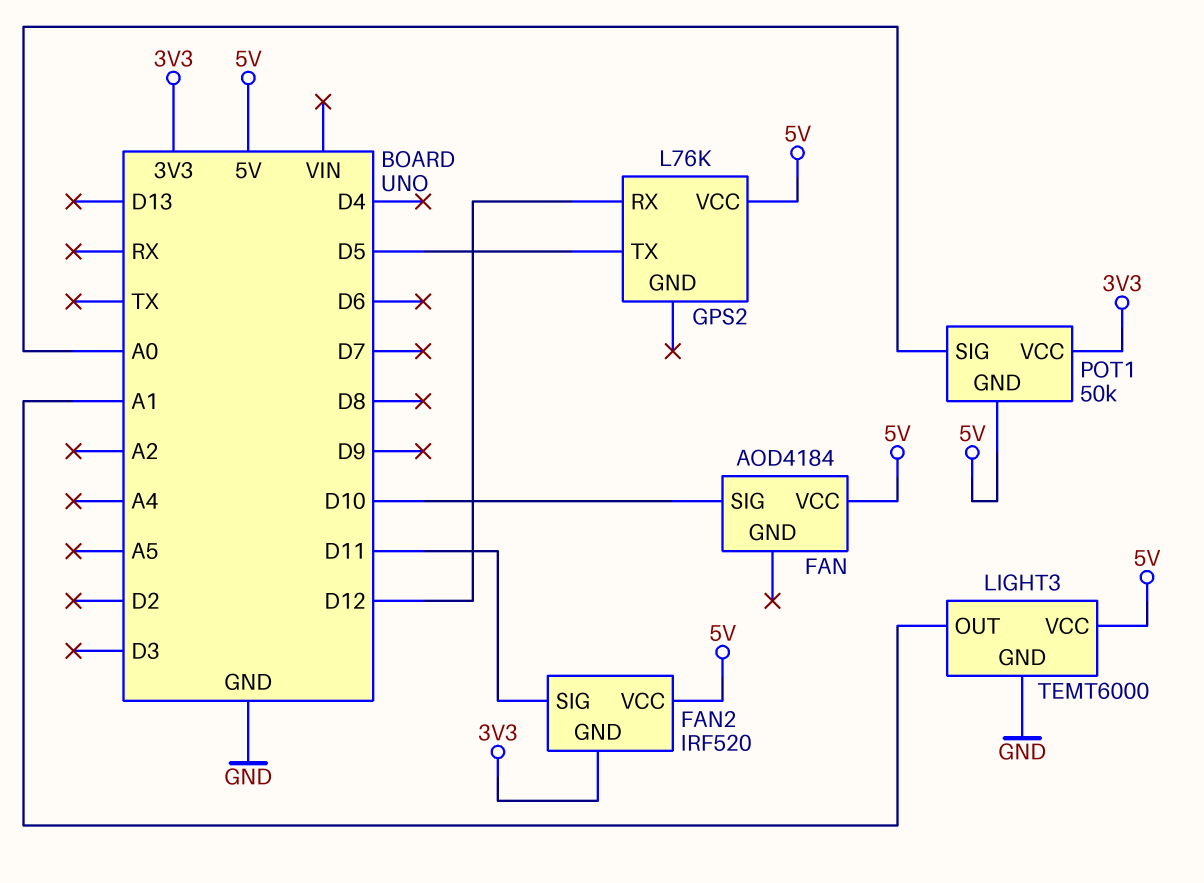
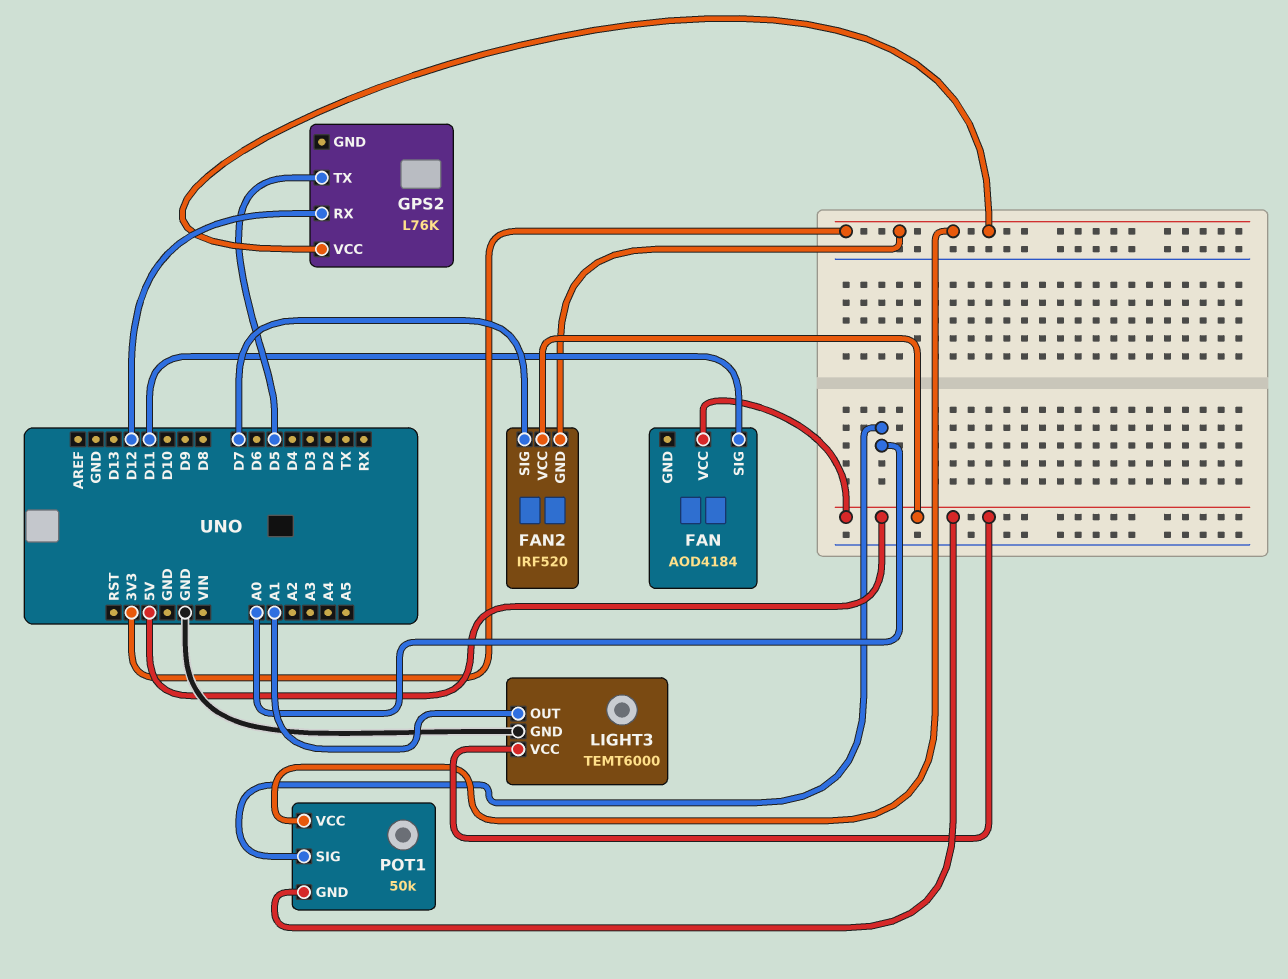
FAN pin SIG: D10 -> D11
FAN2 pin SIG: D11 -> D7
GPS2 pin VCC: 5V -> 3V3

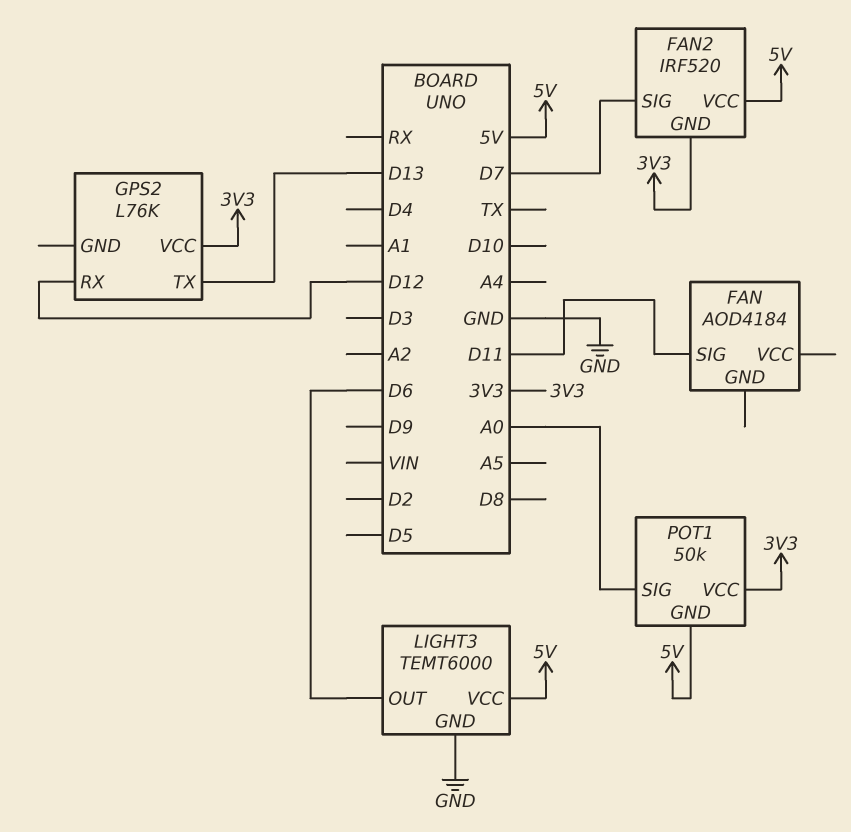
FAN pin VCC: 5V -> none
GPS2 pin TX: D5 -> D13
LIGHT3 pin OUT: A1 -> D6

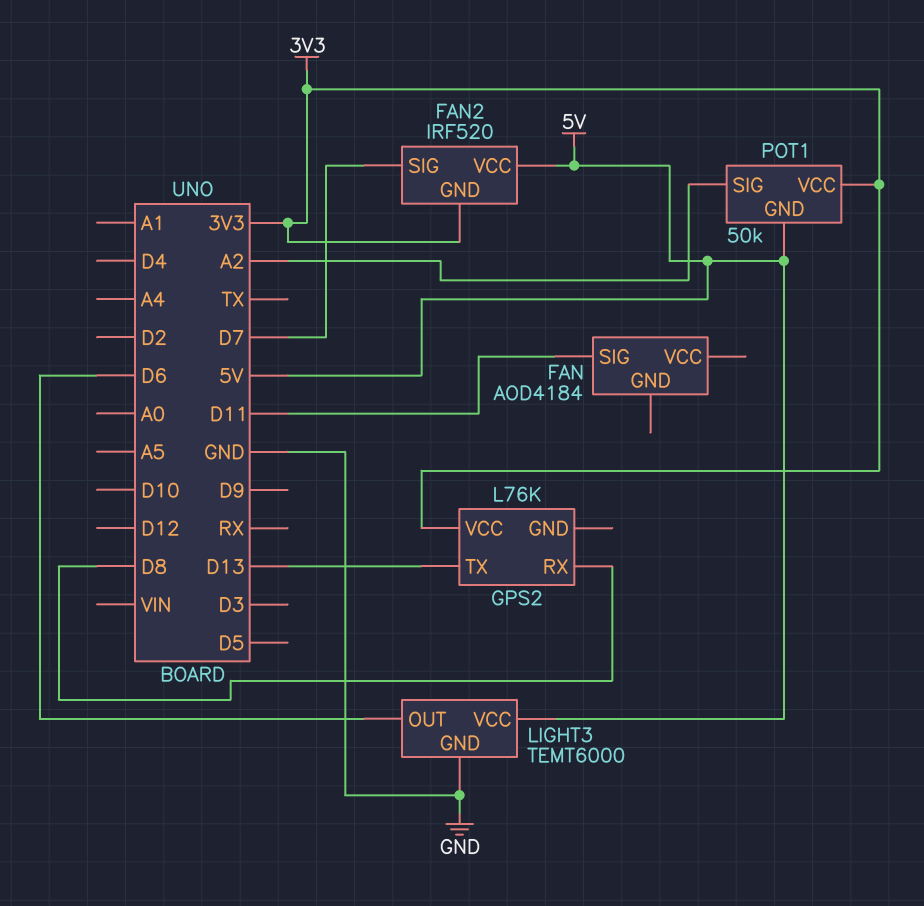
GPS2 pin RX: D12 -> D8
POT1 pin SIG: A0 -> A2

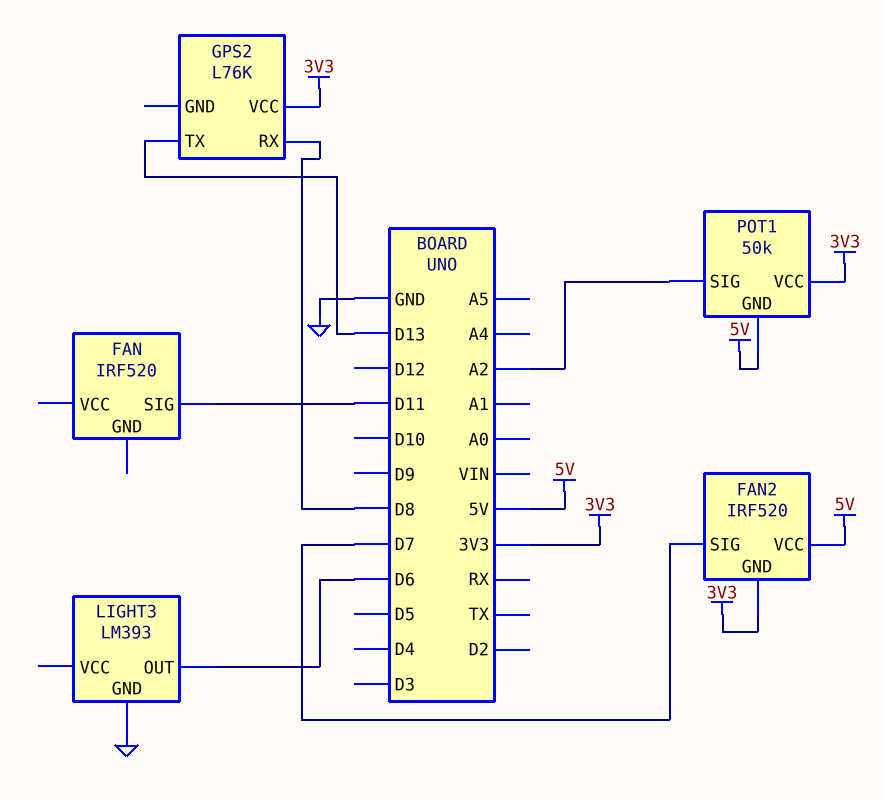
FAN: AOD4184 -> IRF520
LIGHT3: TEMT6000 -> LM393
LIGHT3 pin VCC: 5V -> none

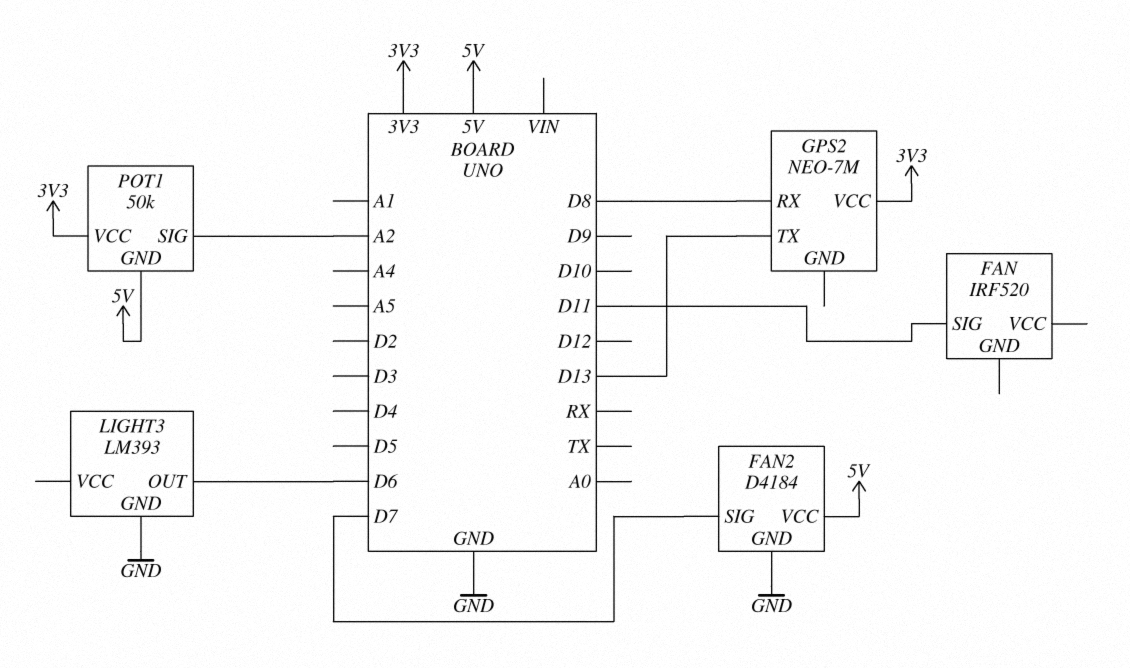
FAN2: IRF520 -> D4184
FAN2 pin GND: 3V3 -> GND
GPS2: L76K -> NEO-7M

